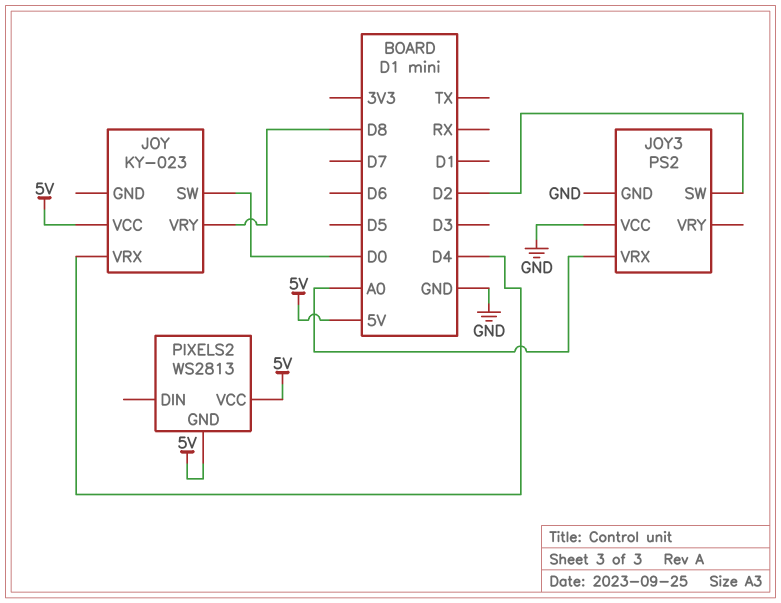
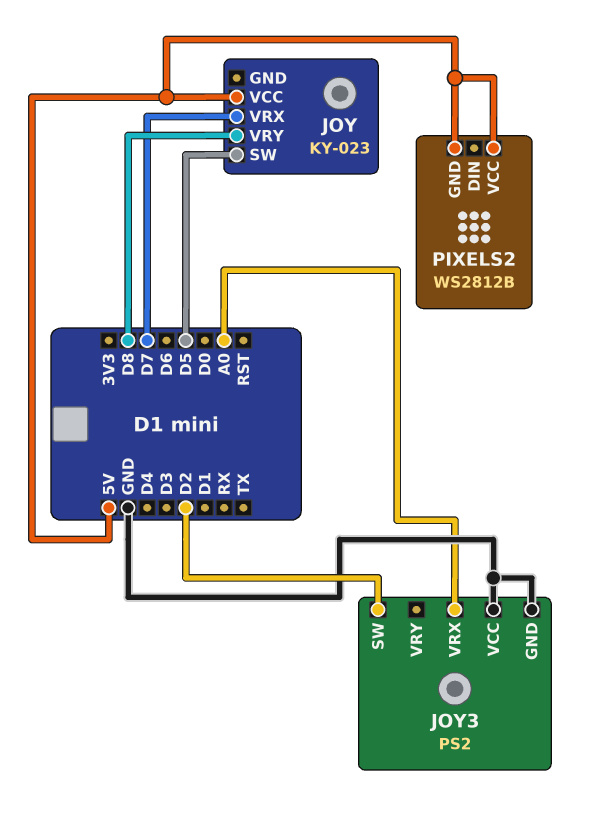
JOY pin SW: D0 -> D5
JOY pin VRX: D4 -> D7
PIXELS2: WS2813 -> WS2812B

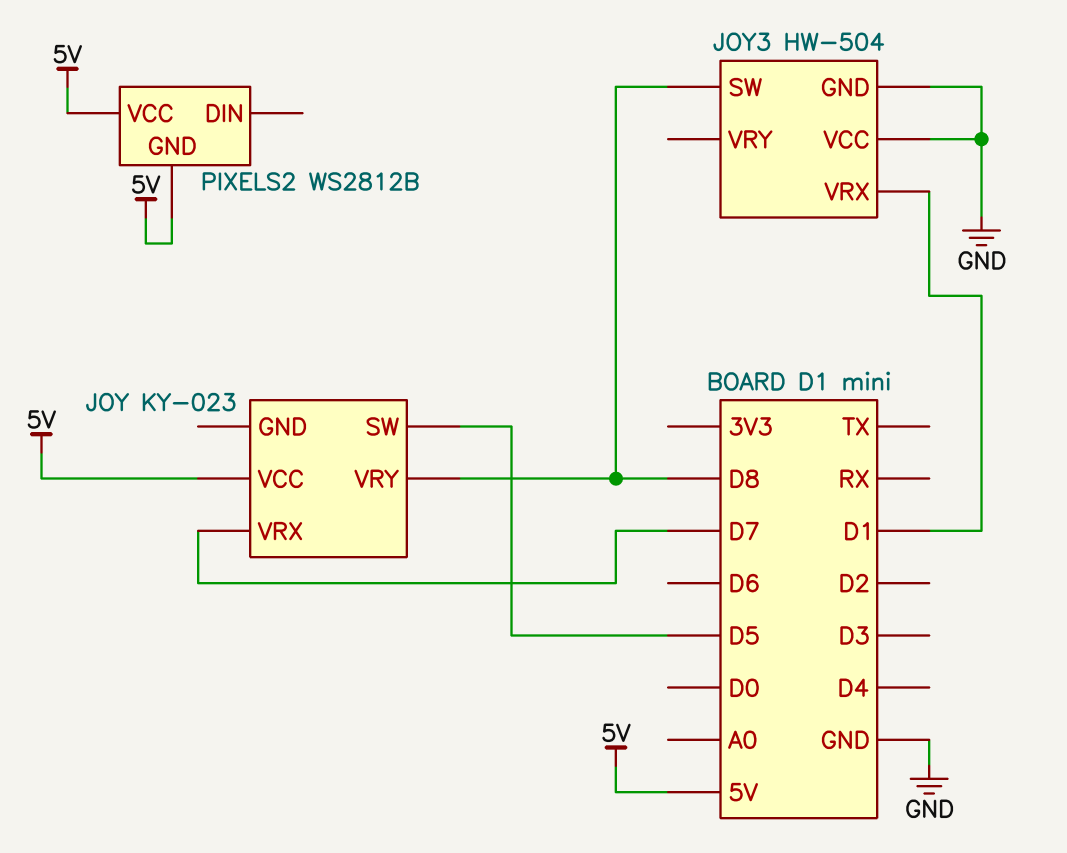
JOY3: PS2 -> HW-504
JOY3 pin SW: D2 -> D8
JOY3 pin VRX: A0 -> D1

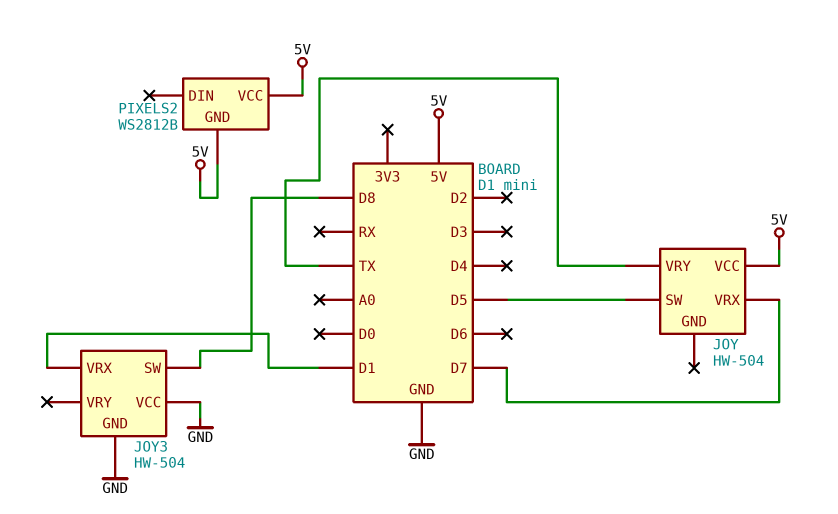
JOY: KY-023 -> HW-504
JOY pin VRY: D8 -> TX

